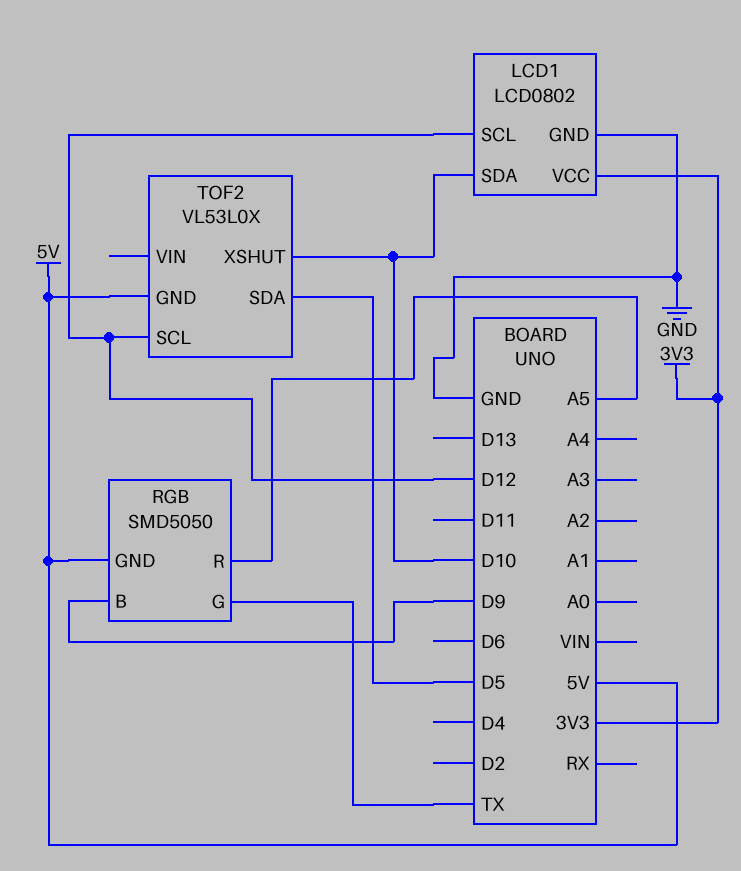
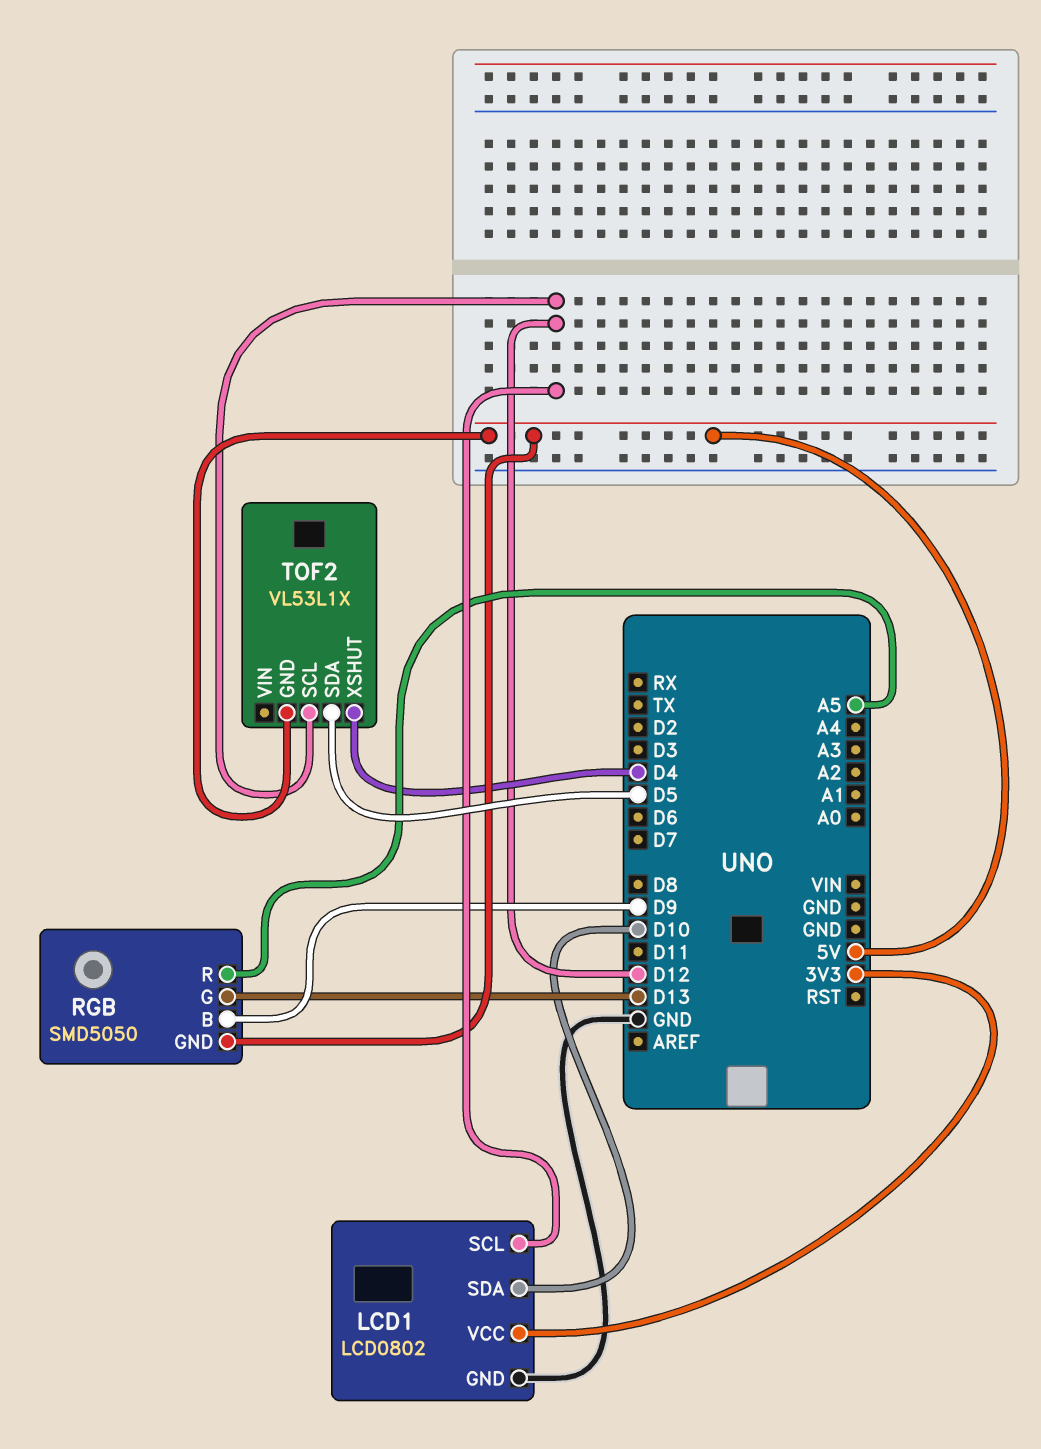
RGB pin G: TX -> D13
TOF2: VL53L0X -> VL53L1X
TOF2 pin XSHUT: D10 -> D4

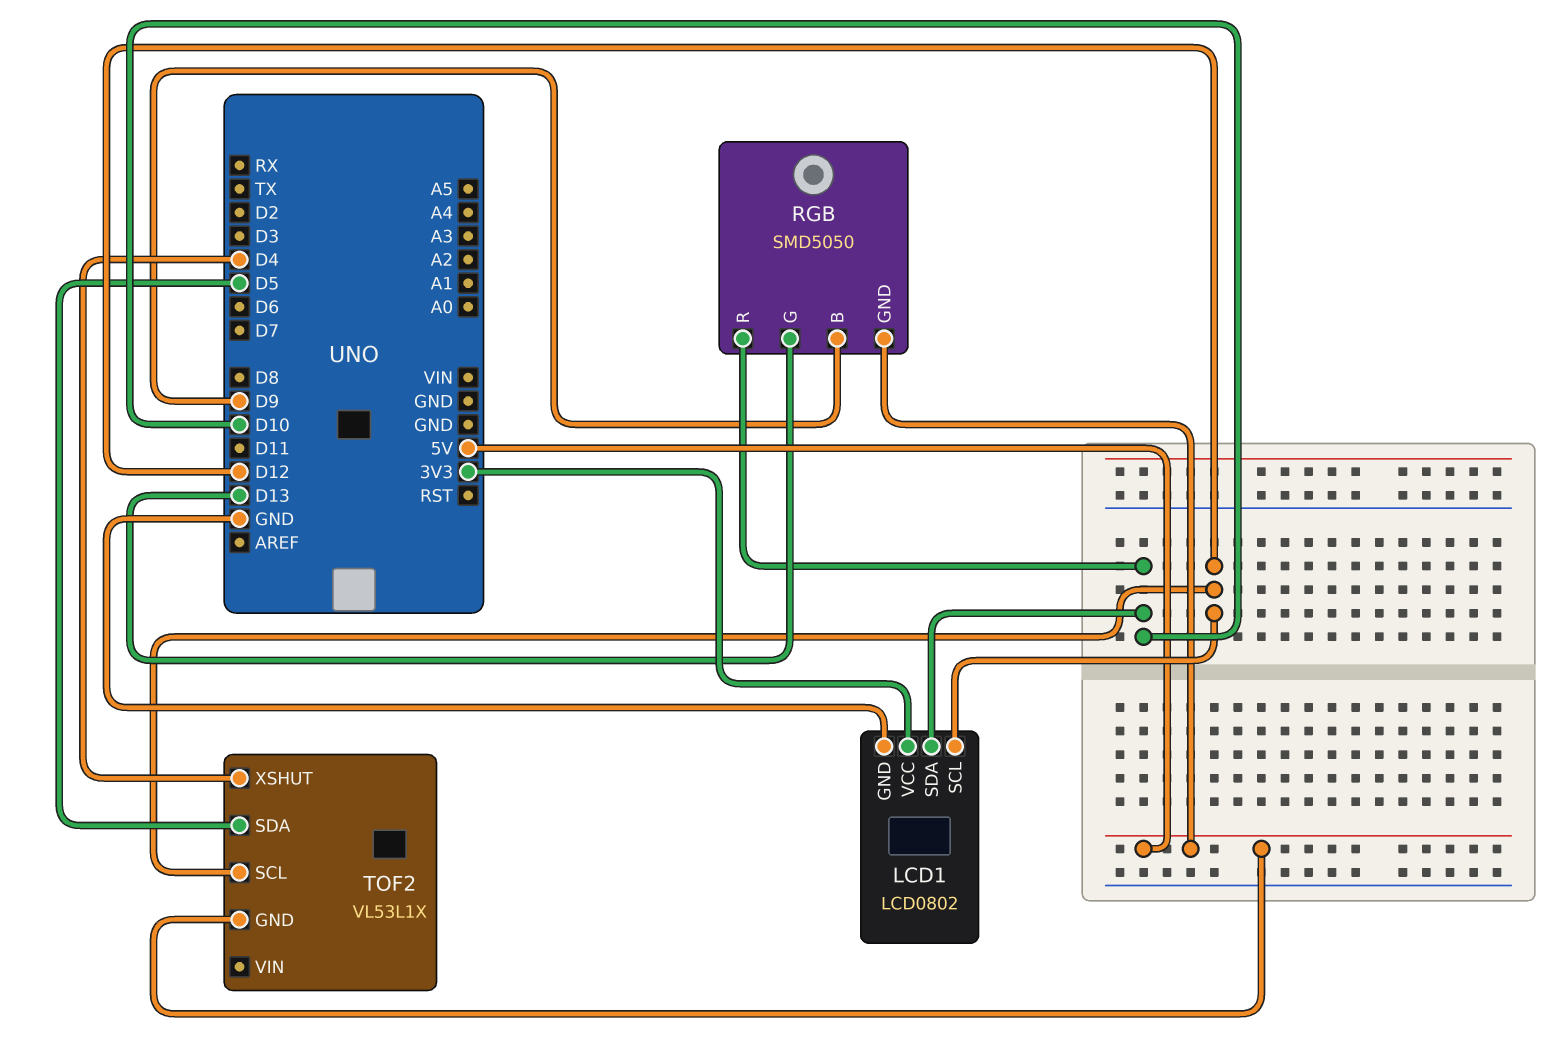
RGB pin R: A5 -> D10

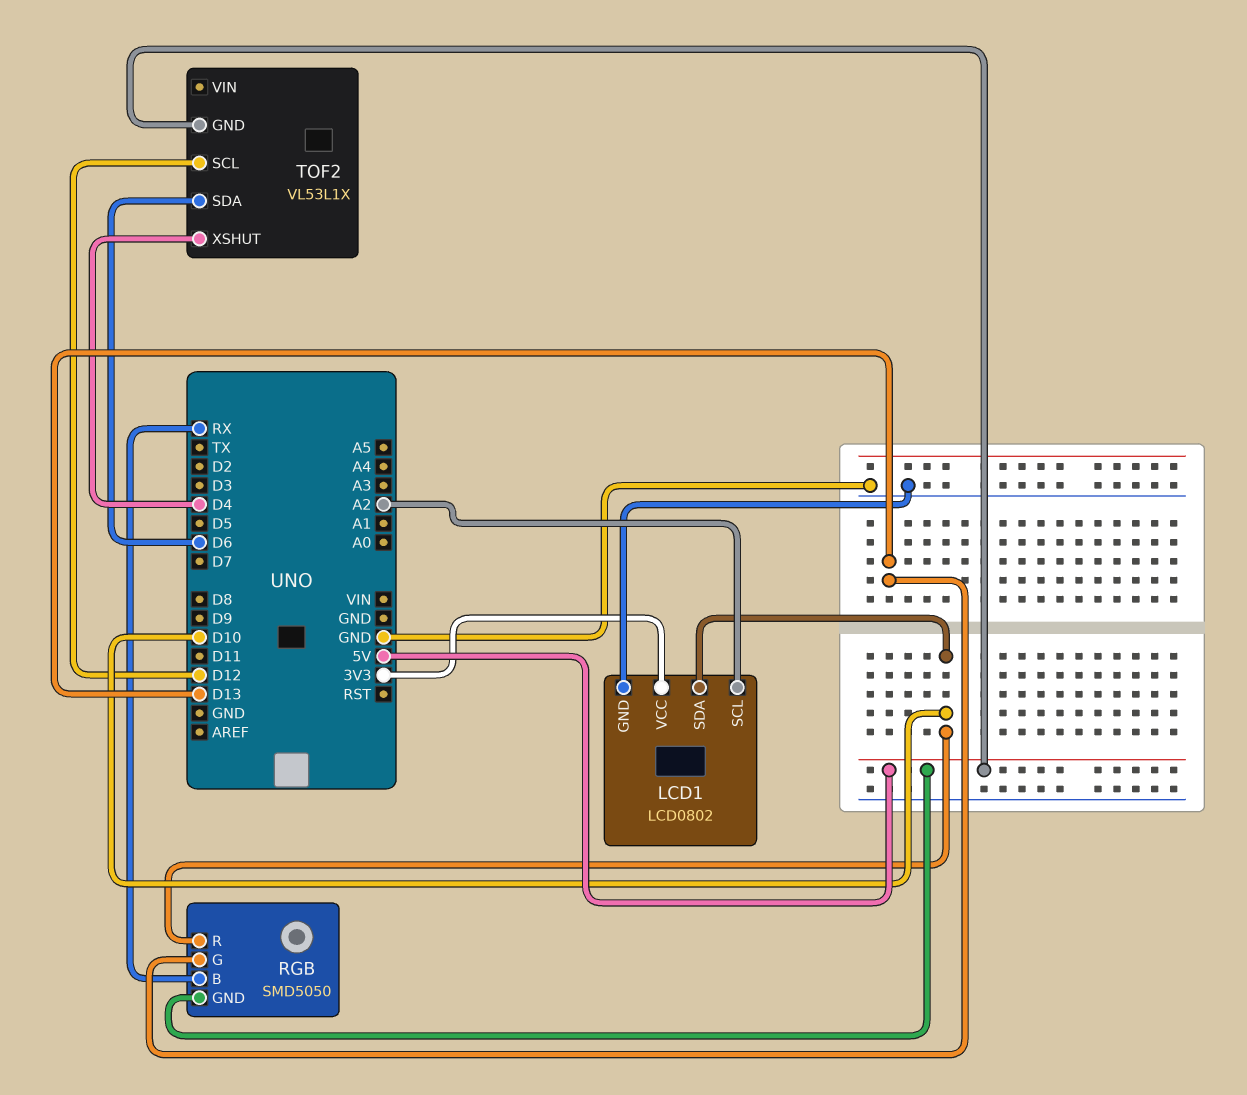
LCD1 pin SCL: D12 -> A2
RGB pin B: D9 -> RX
TOF2 pin SDA: D5 -> D6

